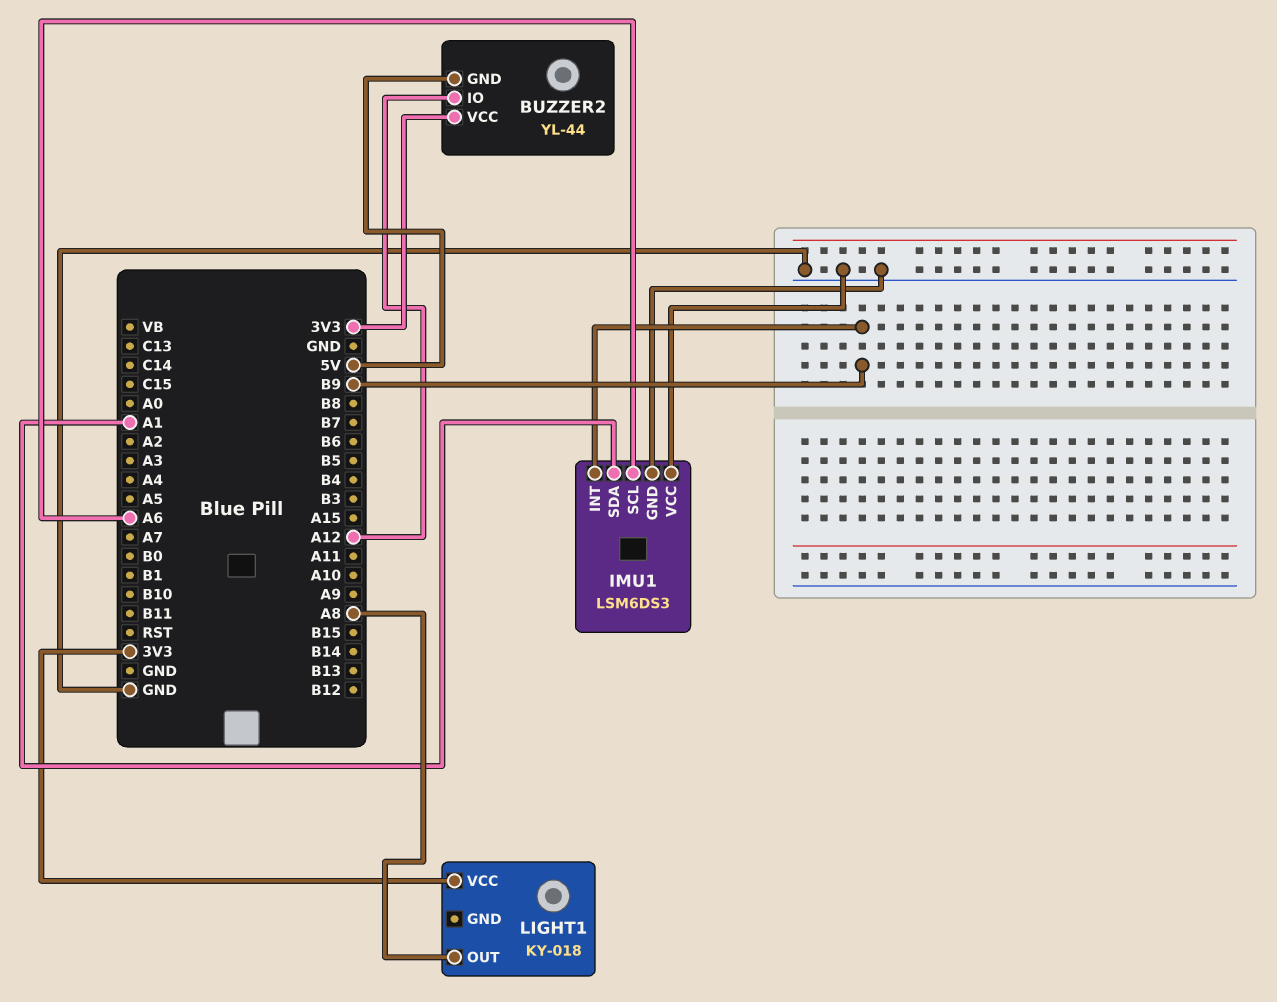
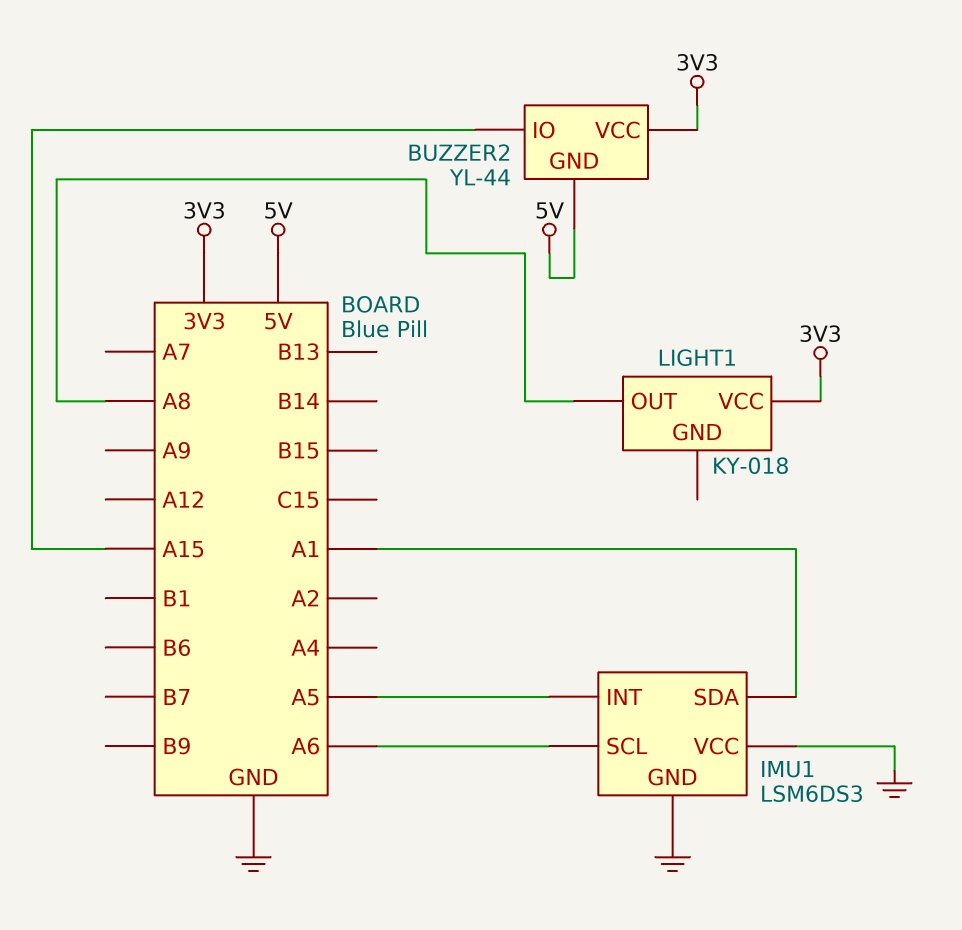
BUZZER2 pin IO: A12 -> A15
IMU1 pin INT: B9 -> A5

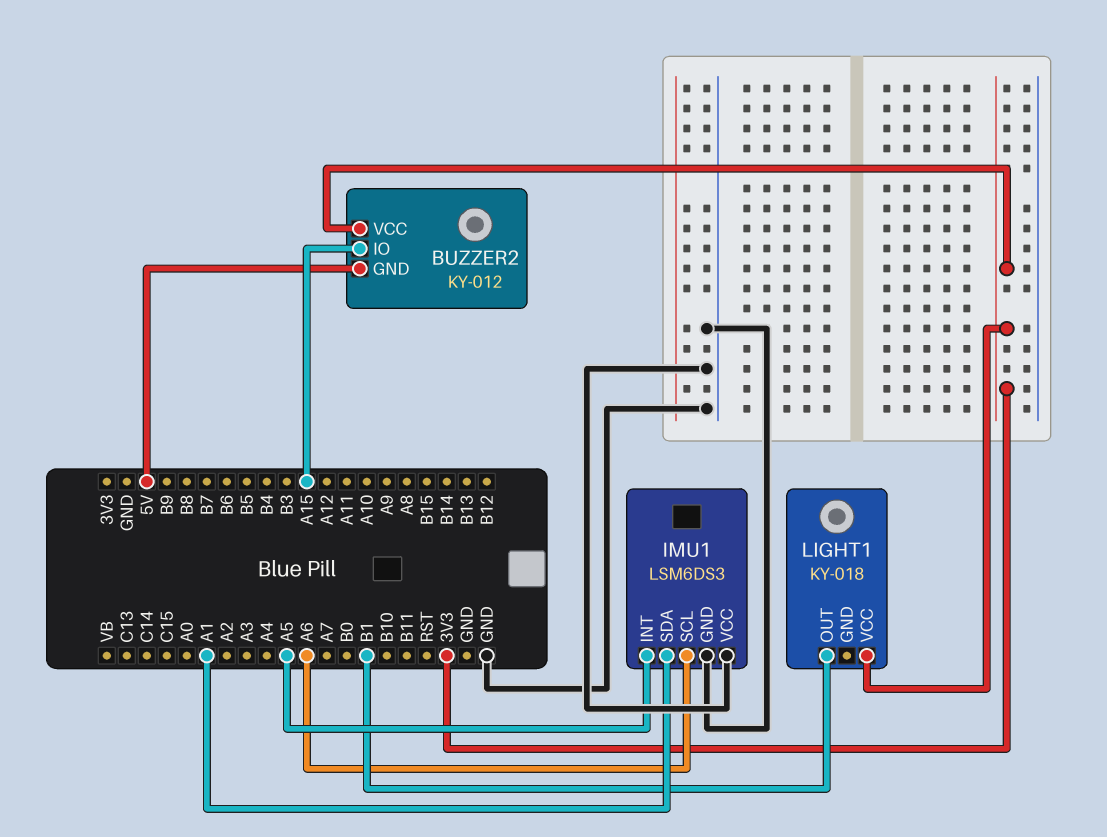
BUZZER2: YL-44 -> KY-012
LIGHT1 pin OUT: A8 -> B1

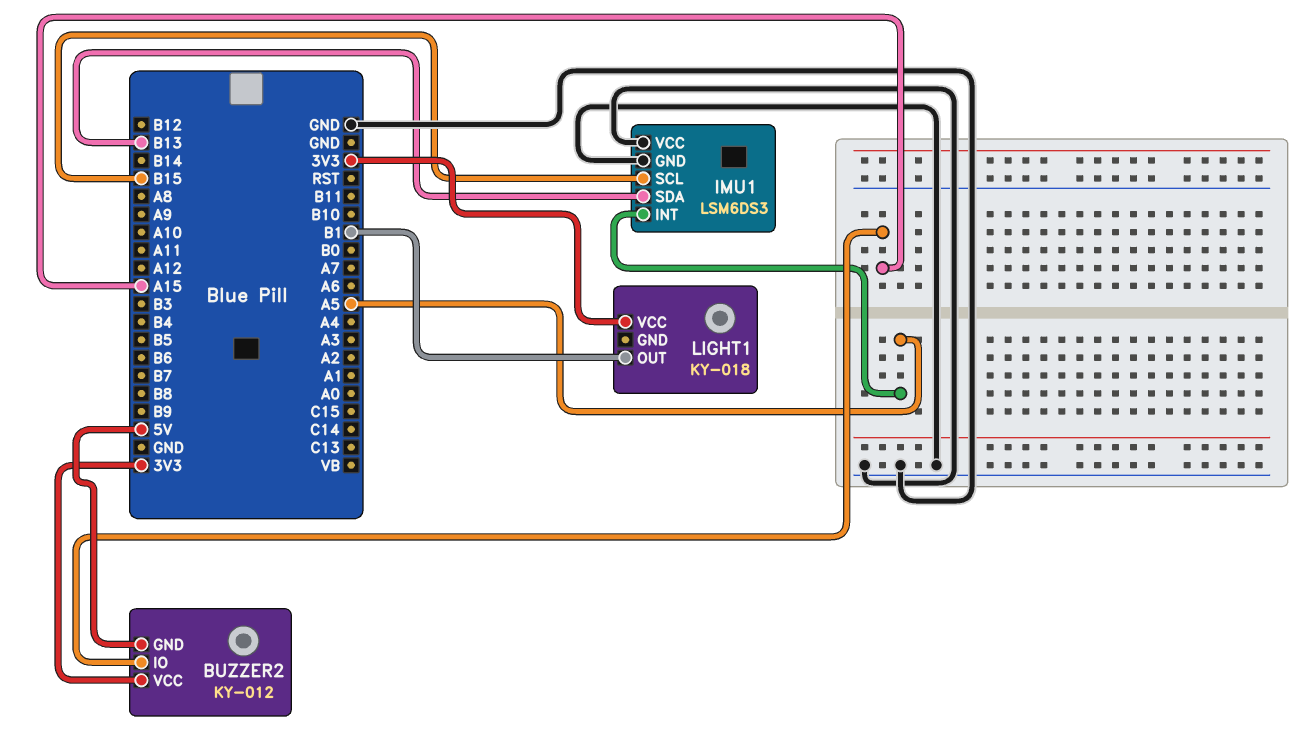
IMU1 pin SCL: A6 -> B15
IMU1 pin SDA: A1 -> B13

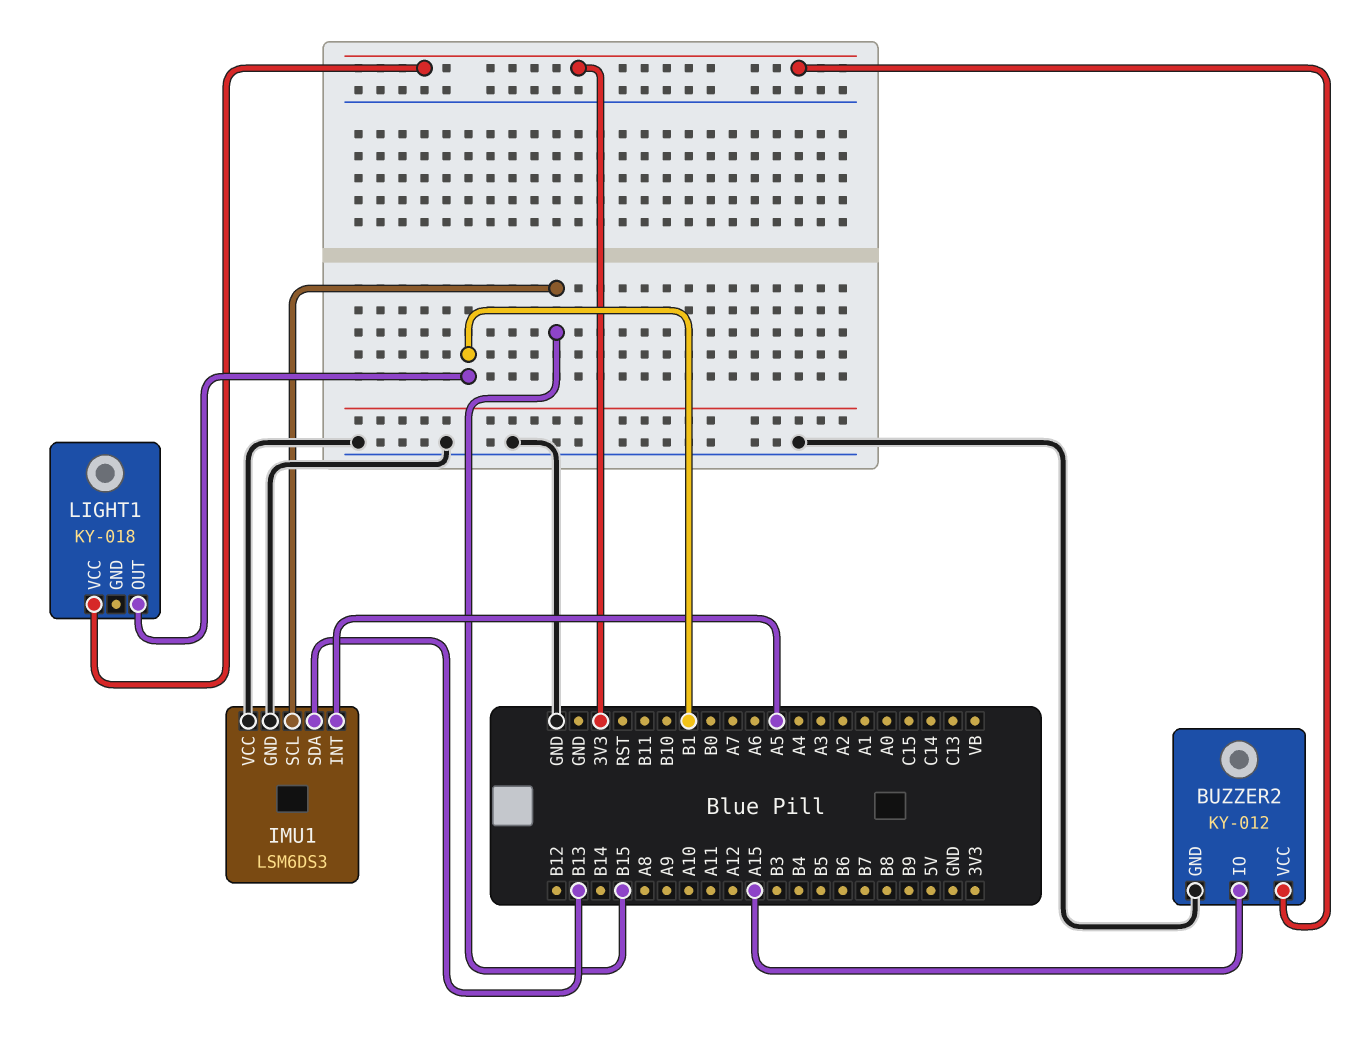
BUZZER2 pin GND: 5V -> GND

